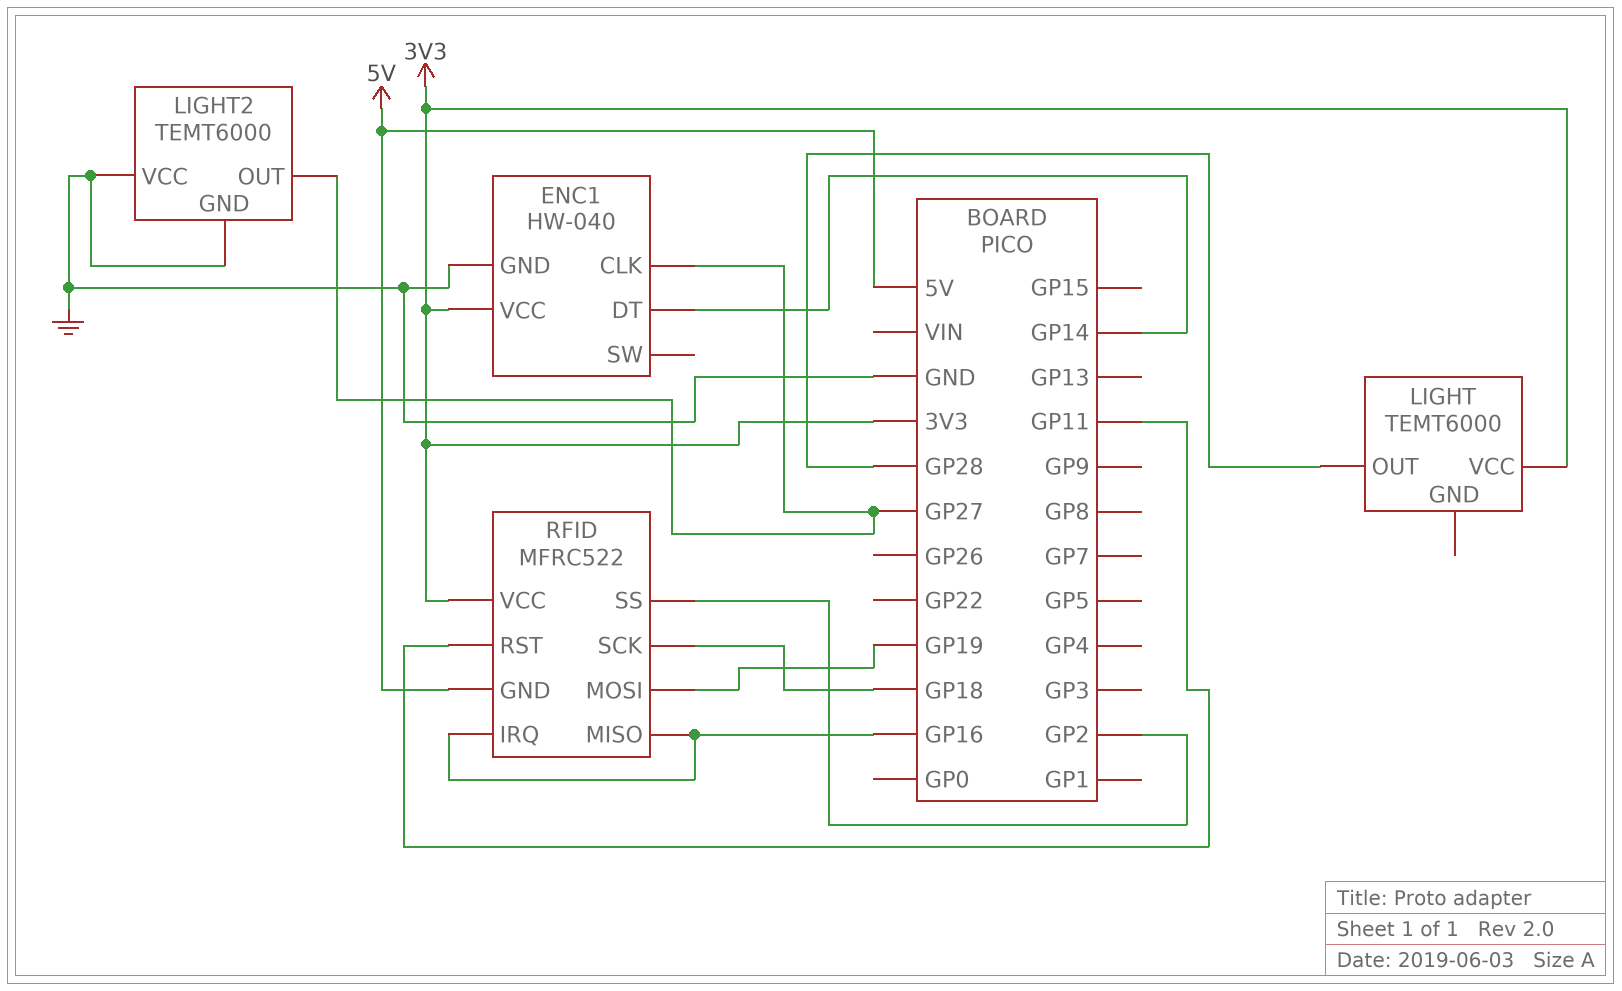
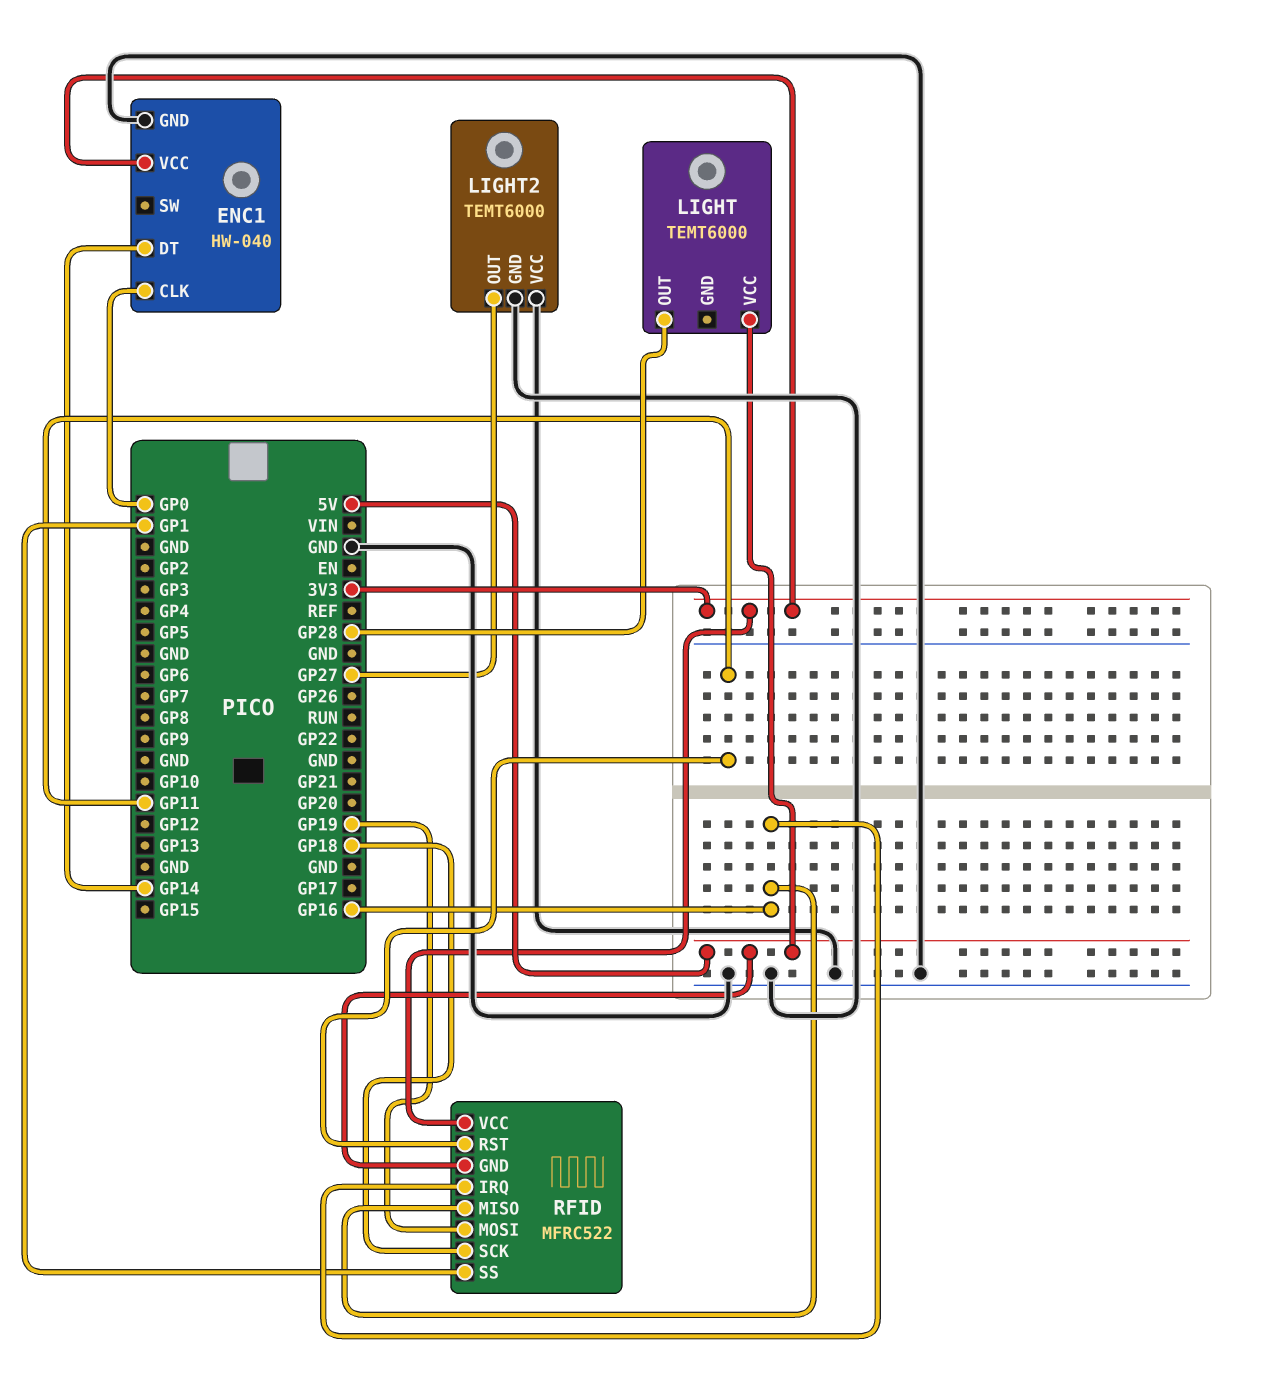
ENC1 pin CLK: GP27 -> GP0
LIGHT pin VCC: 3V3 -> 5V
RFID pin SS: GP2 -> GP1

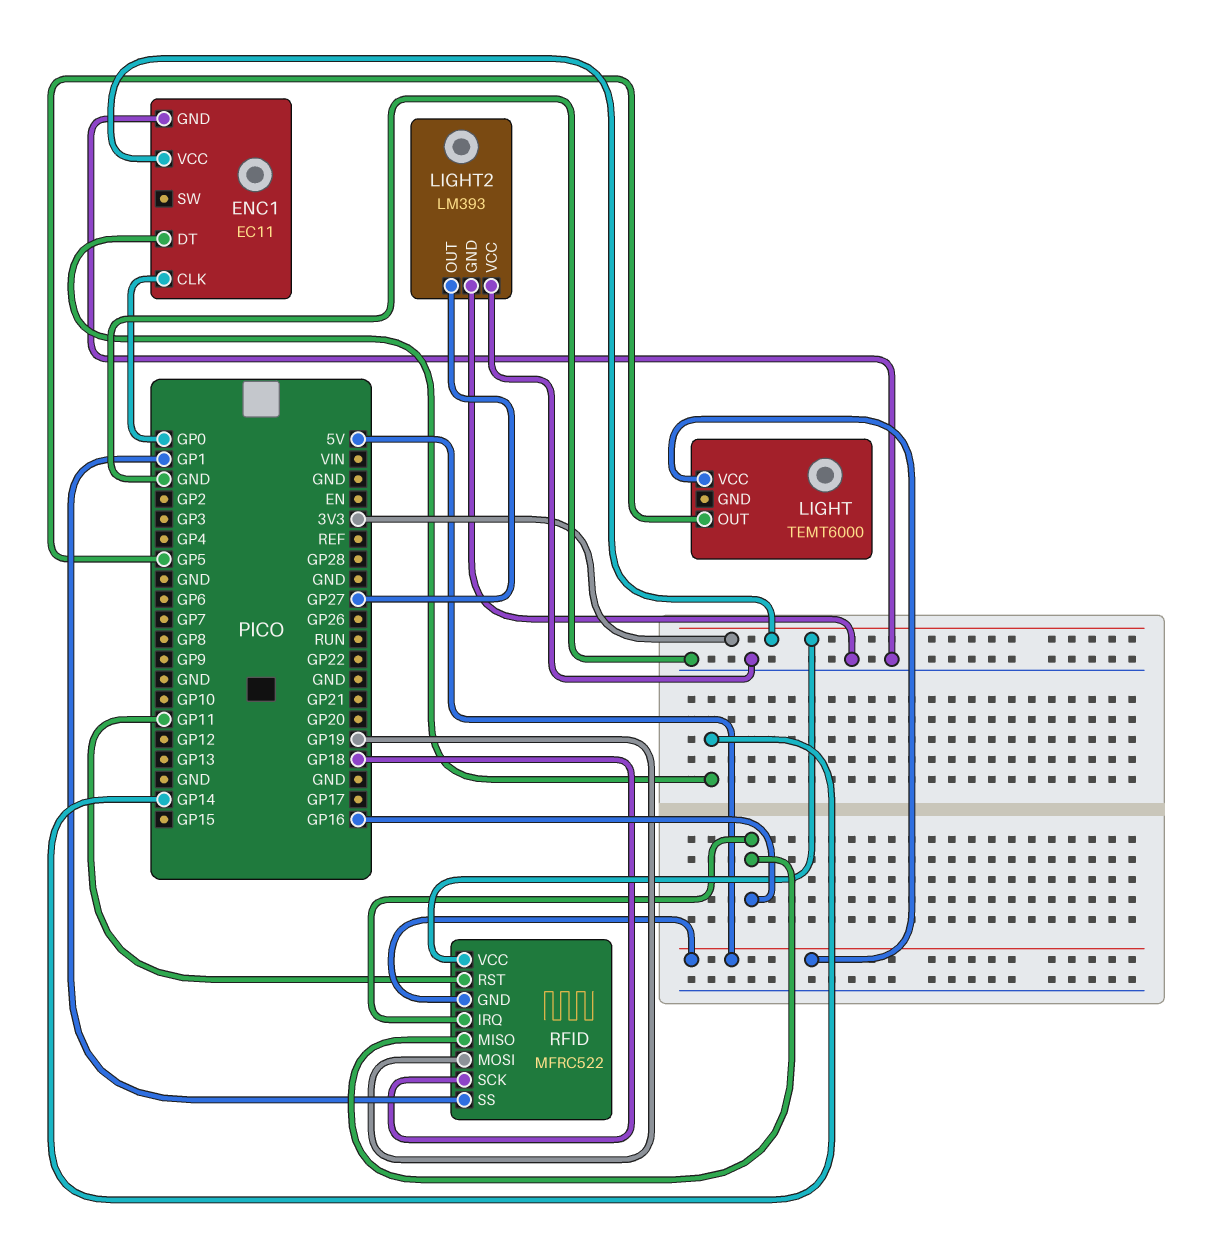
ENC1: HW-040 -> EC11
LIGHT pin OUT: GP28 -> GP5
LIGHT2: TEMT6000 -> LM393

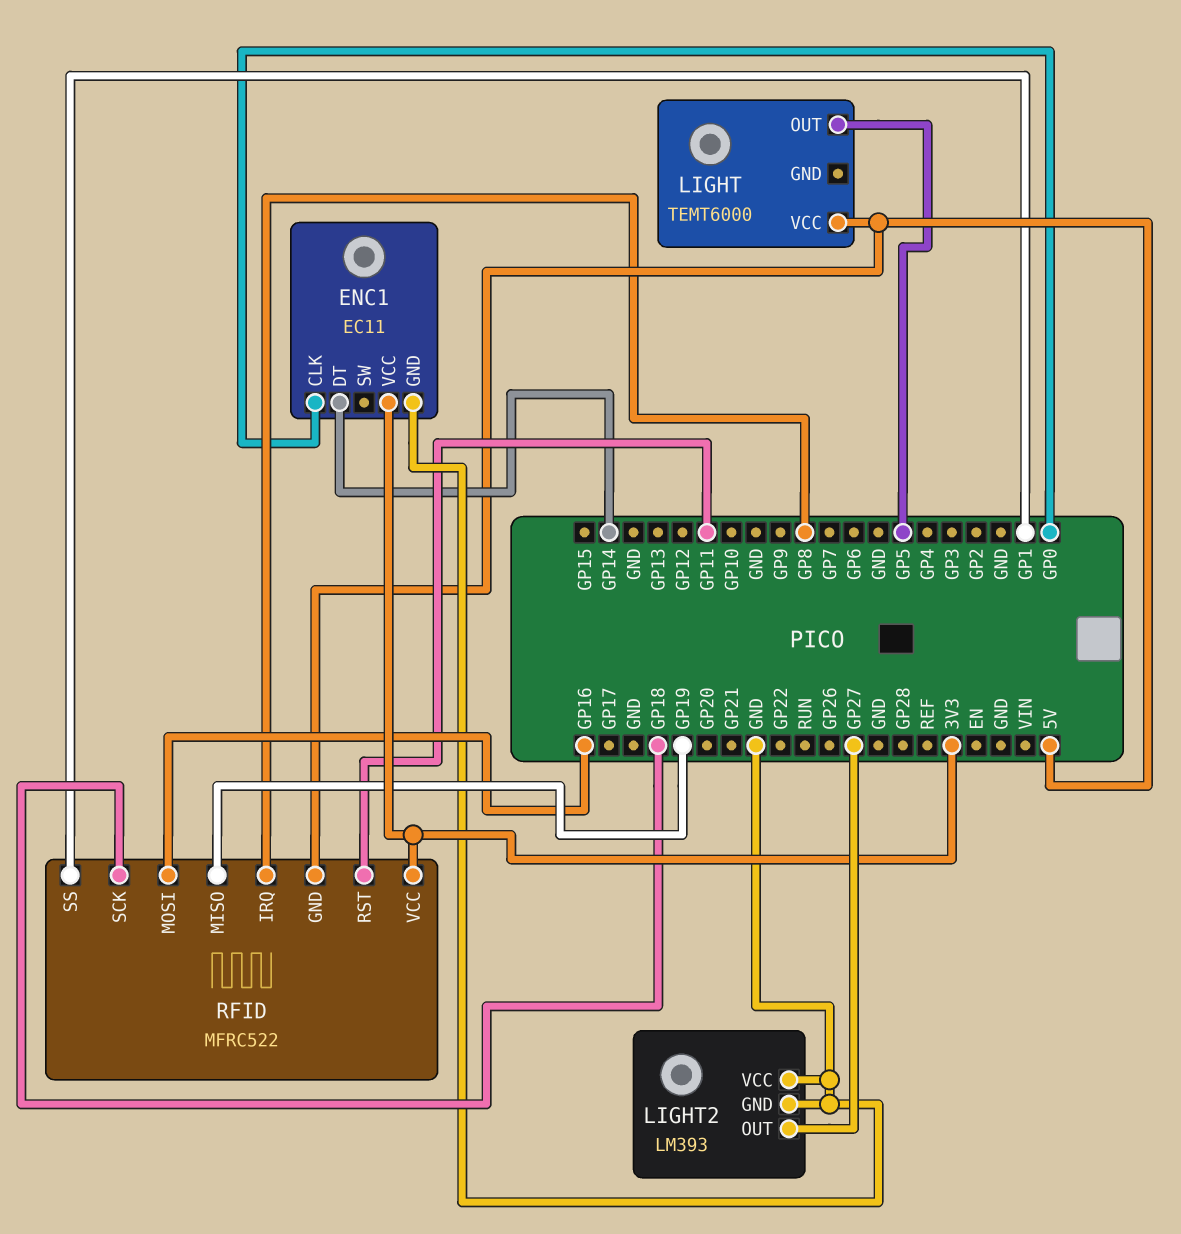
RFID pin IRQ: GP16 -> GP8
RFID pin MISO: GP16 -> GP19
RFID pin MOSI: GP19 -> GP16

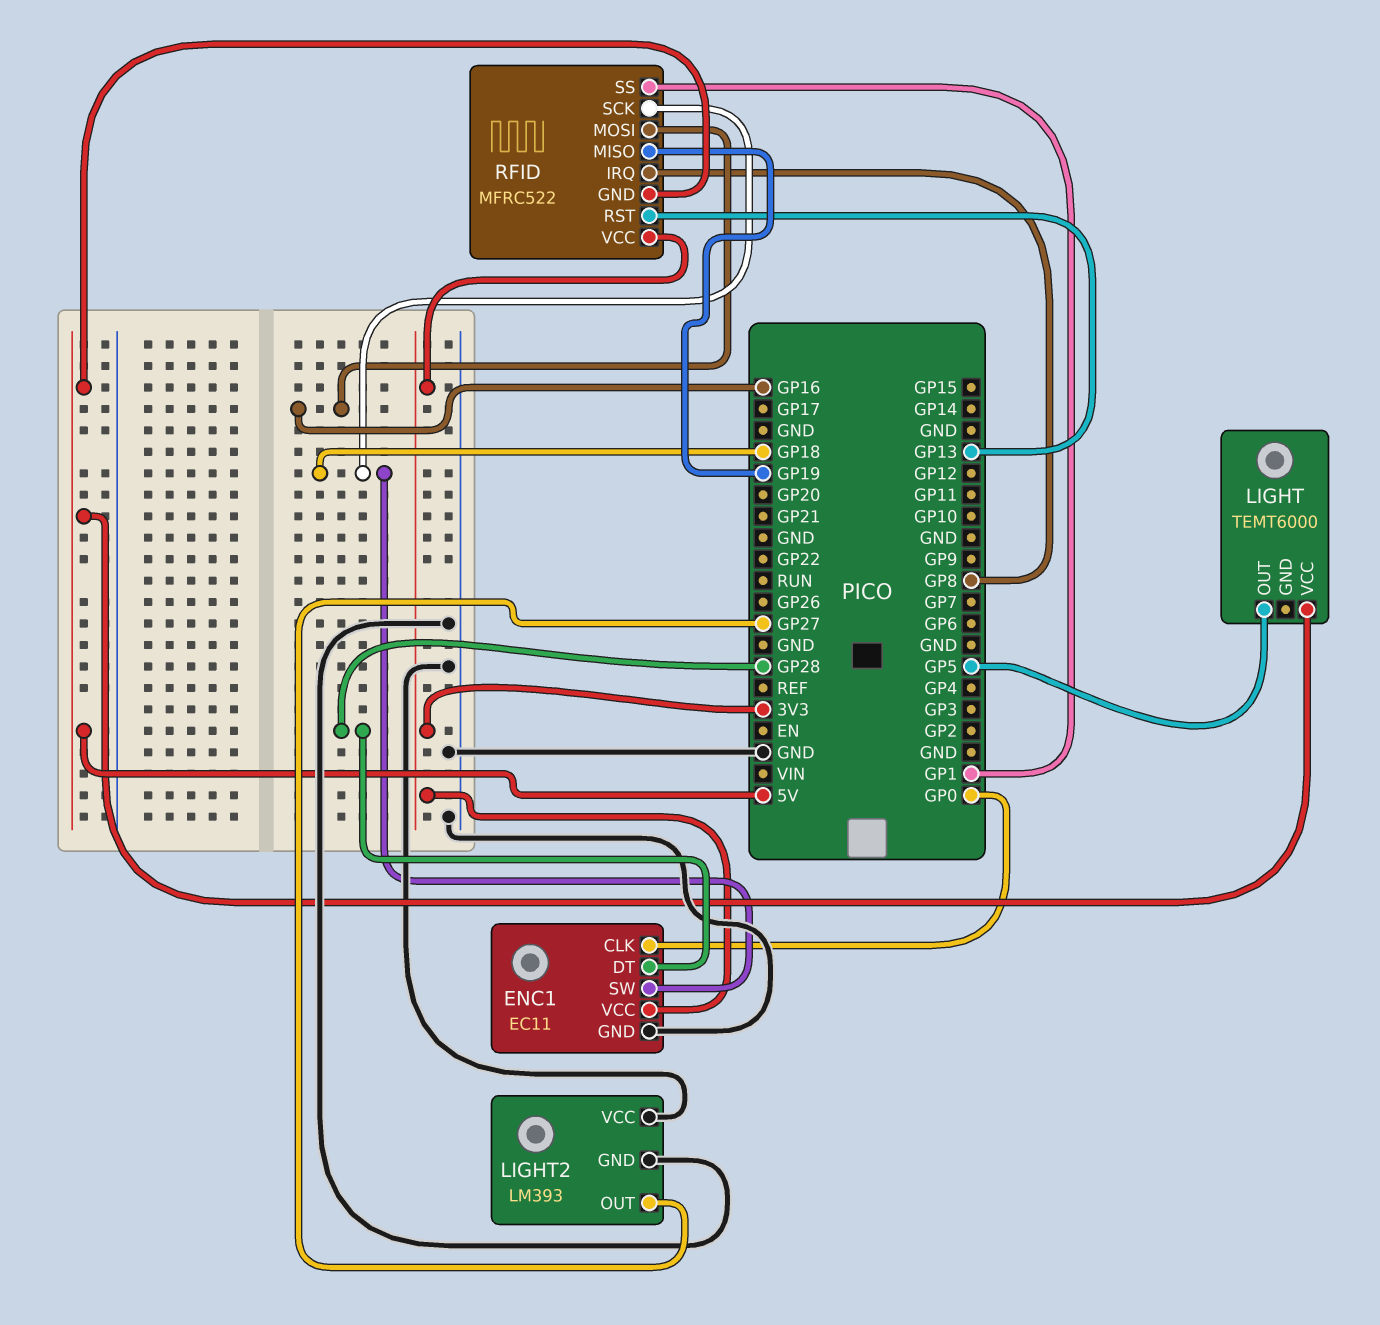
ENC1 pin DT: GP14 -> GP28
ENC1 pin SW: none -> GP18
RFID pin RST: GP11 -> GP13

